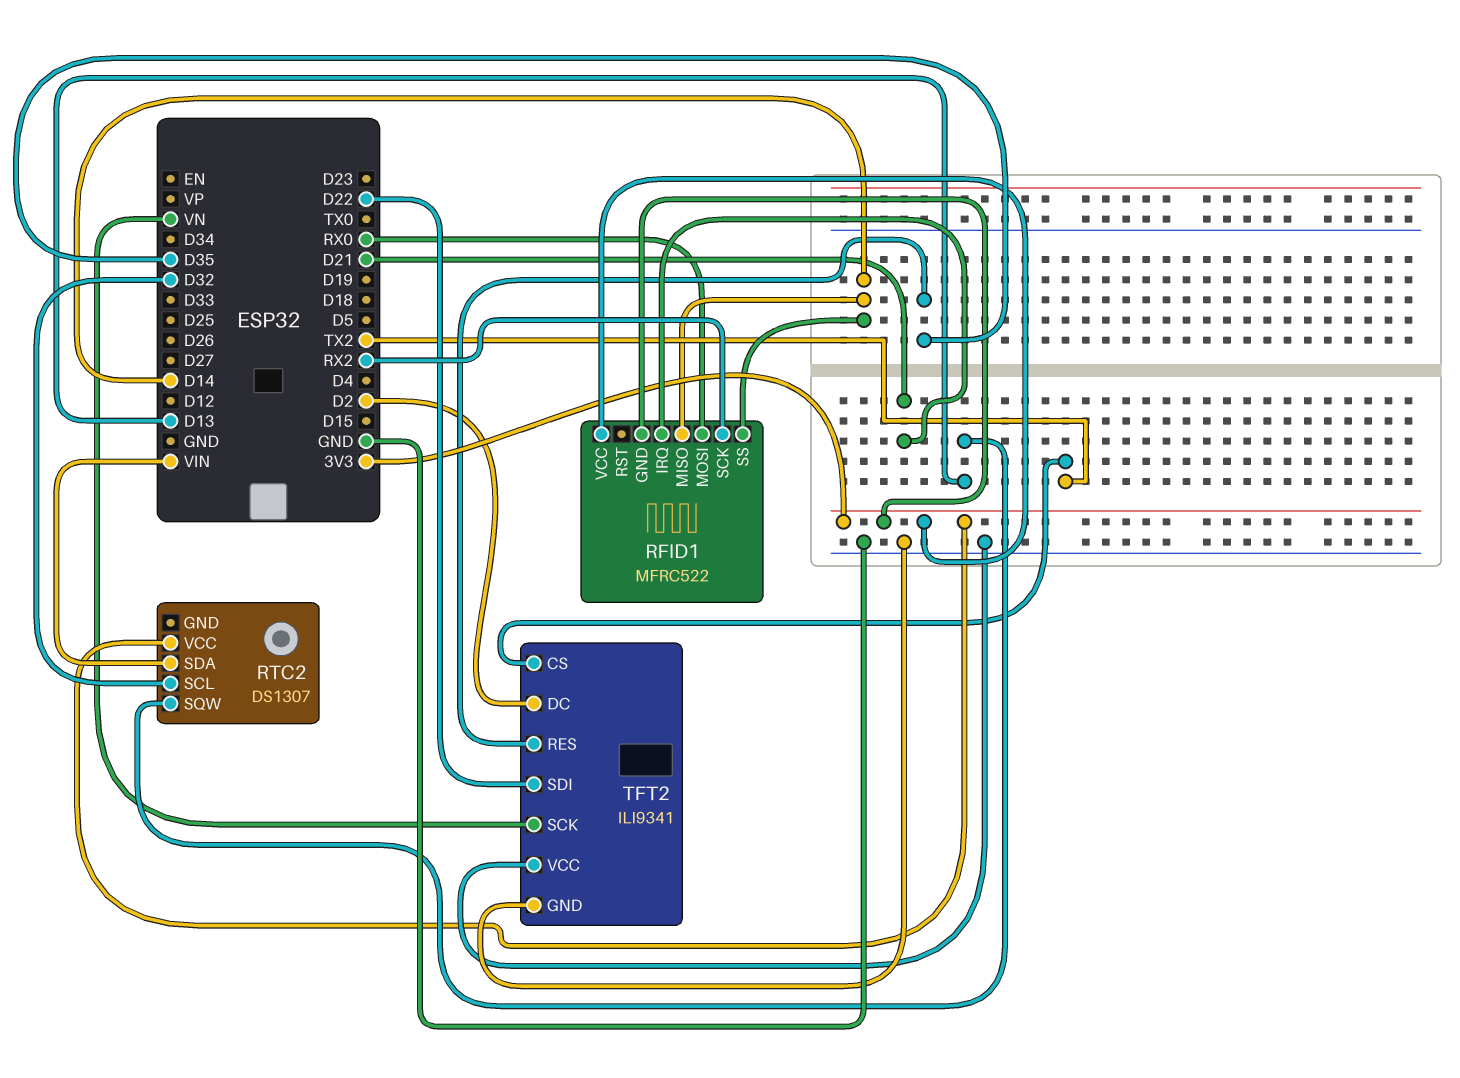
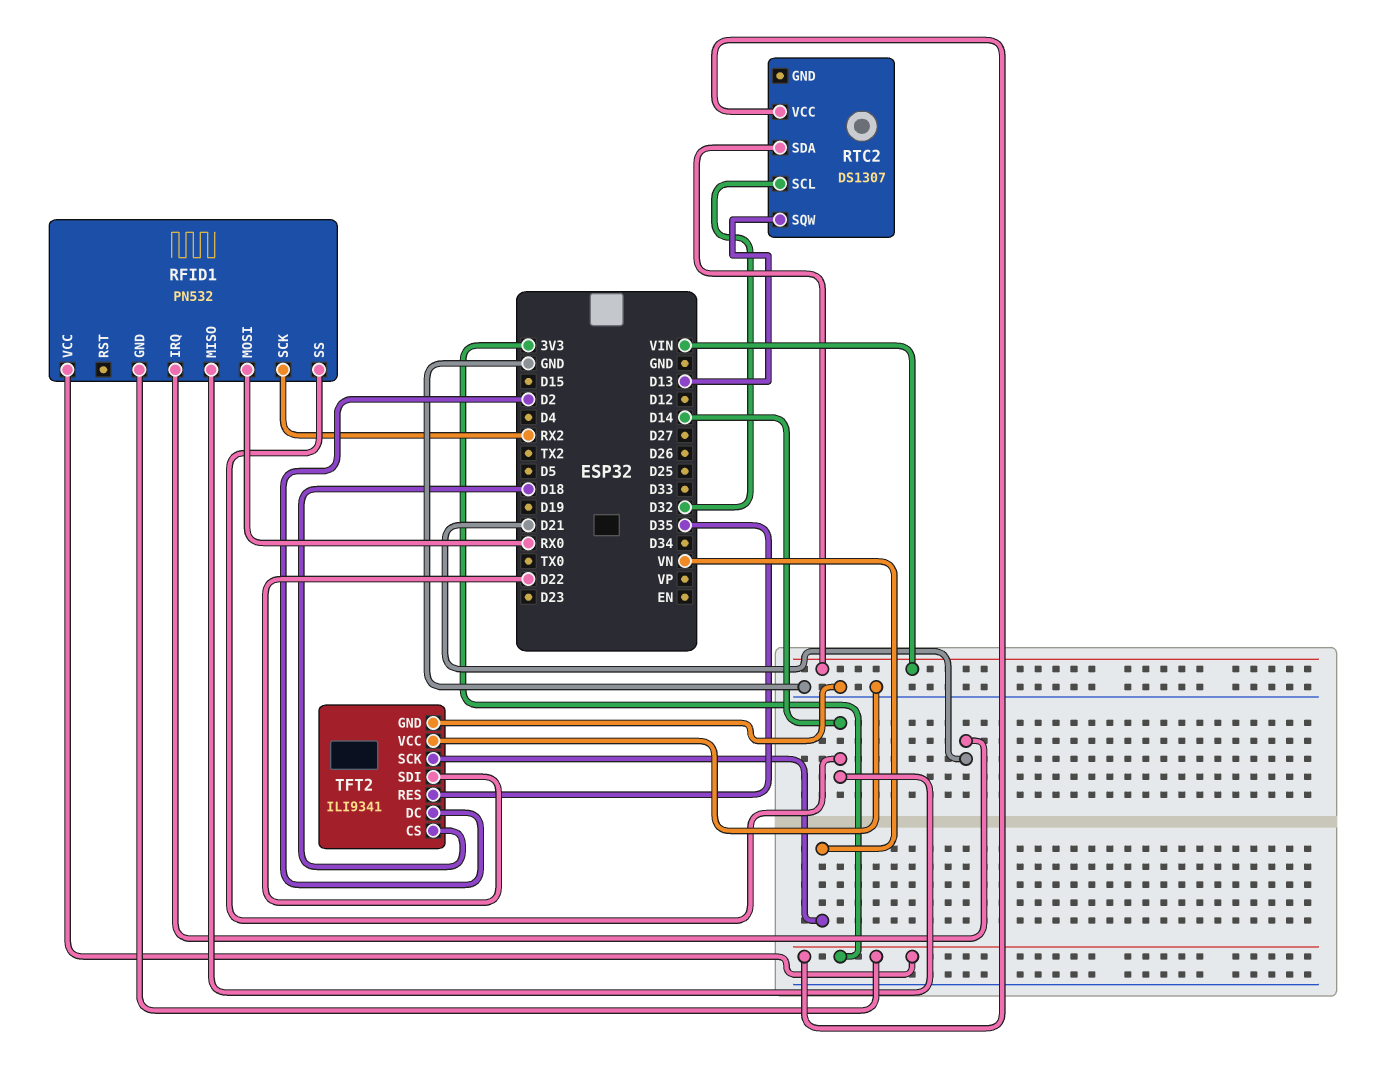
RFID1: MFRC522 -> PN532
TFT2 pin CS: TX2 -> D18

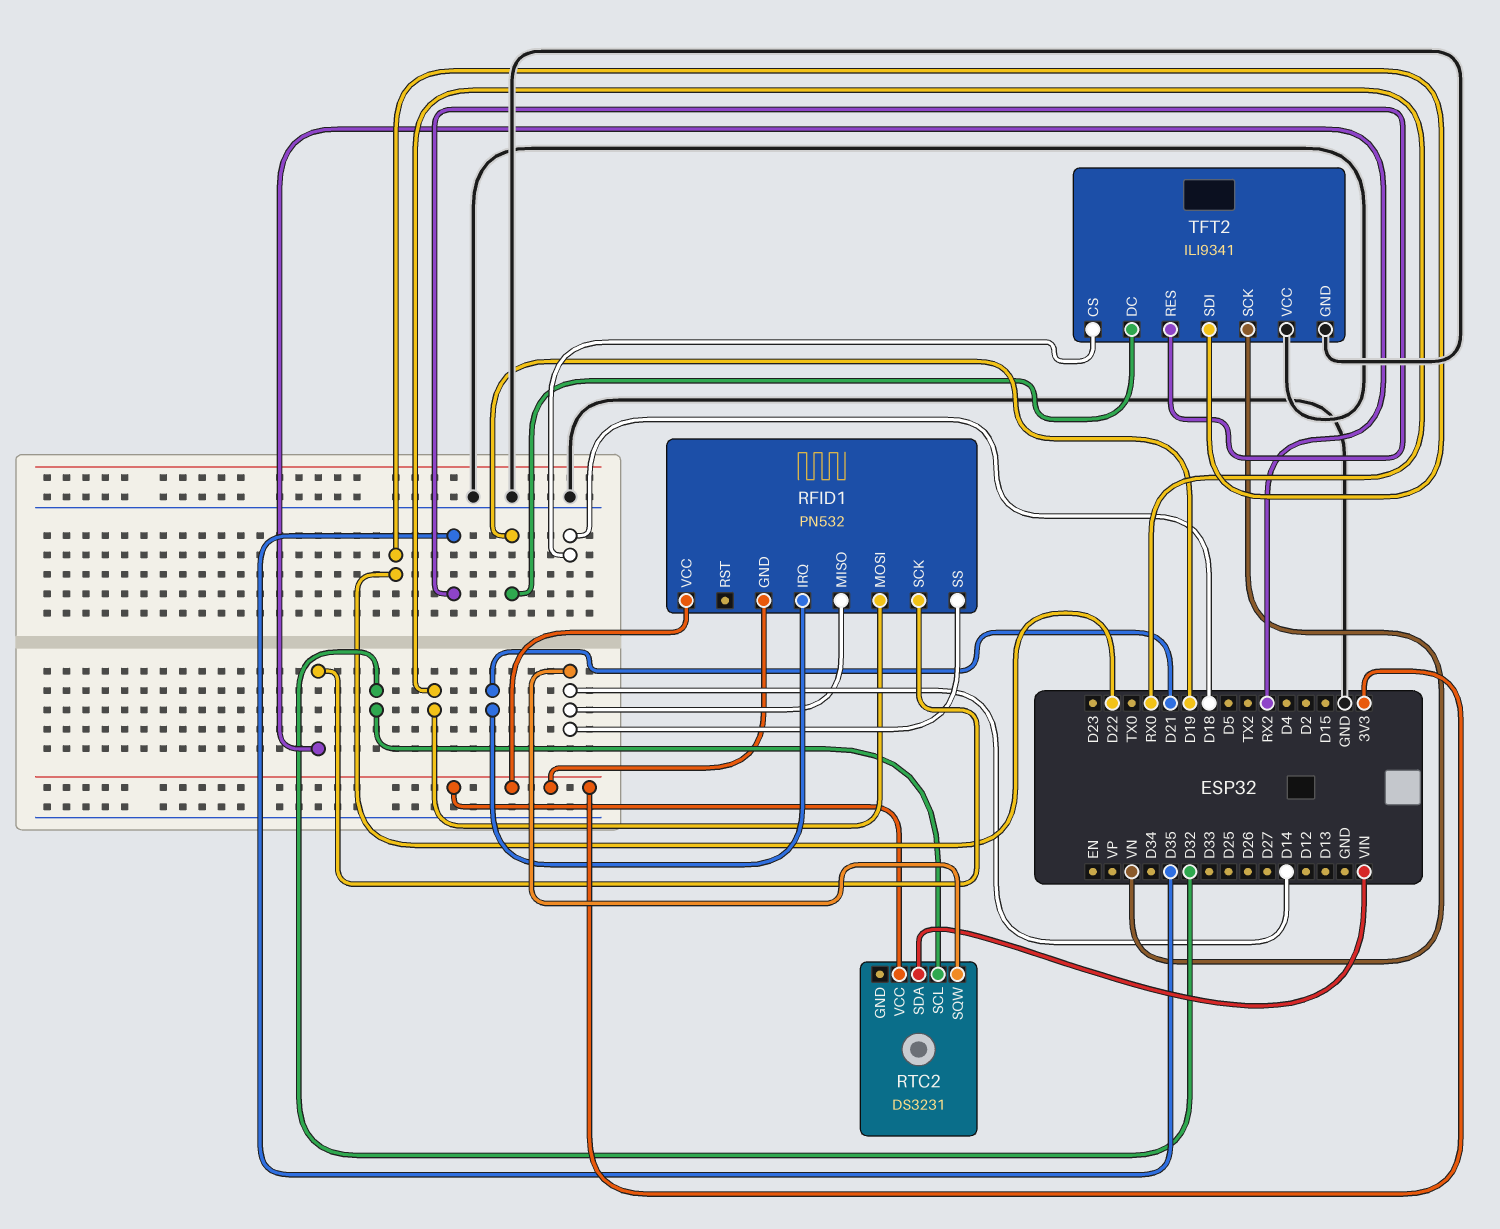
RTC2: DS1307 -> DS3231
RTC2 pin SQW: D13 -> D14
TFT2 pin DC: D2 -> D19

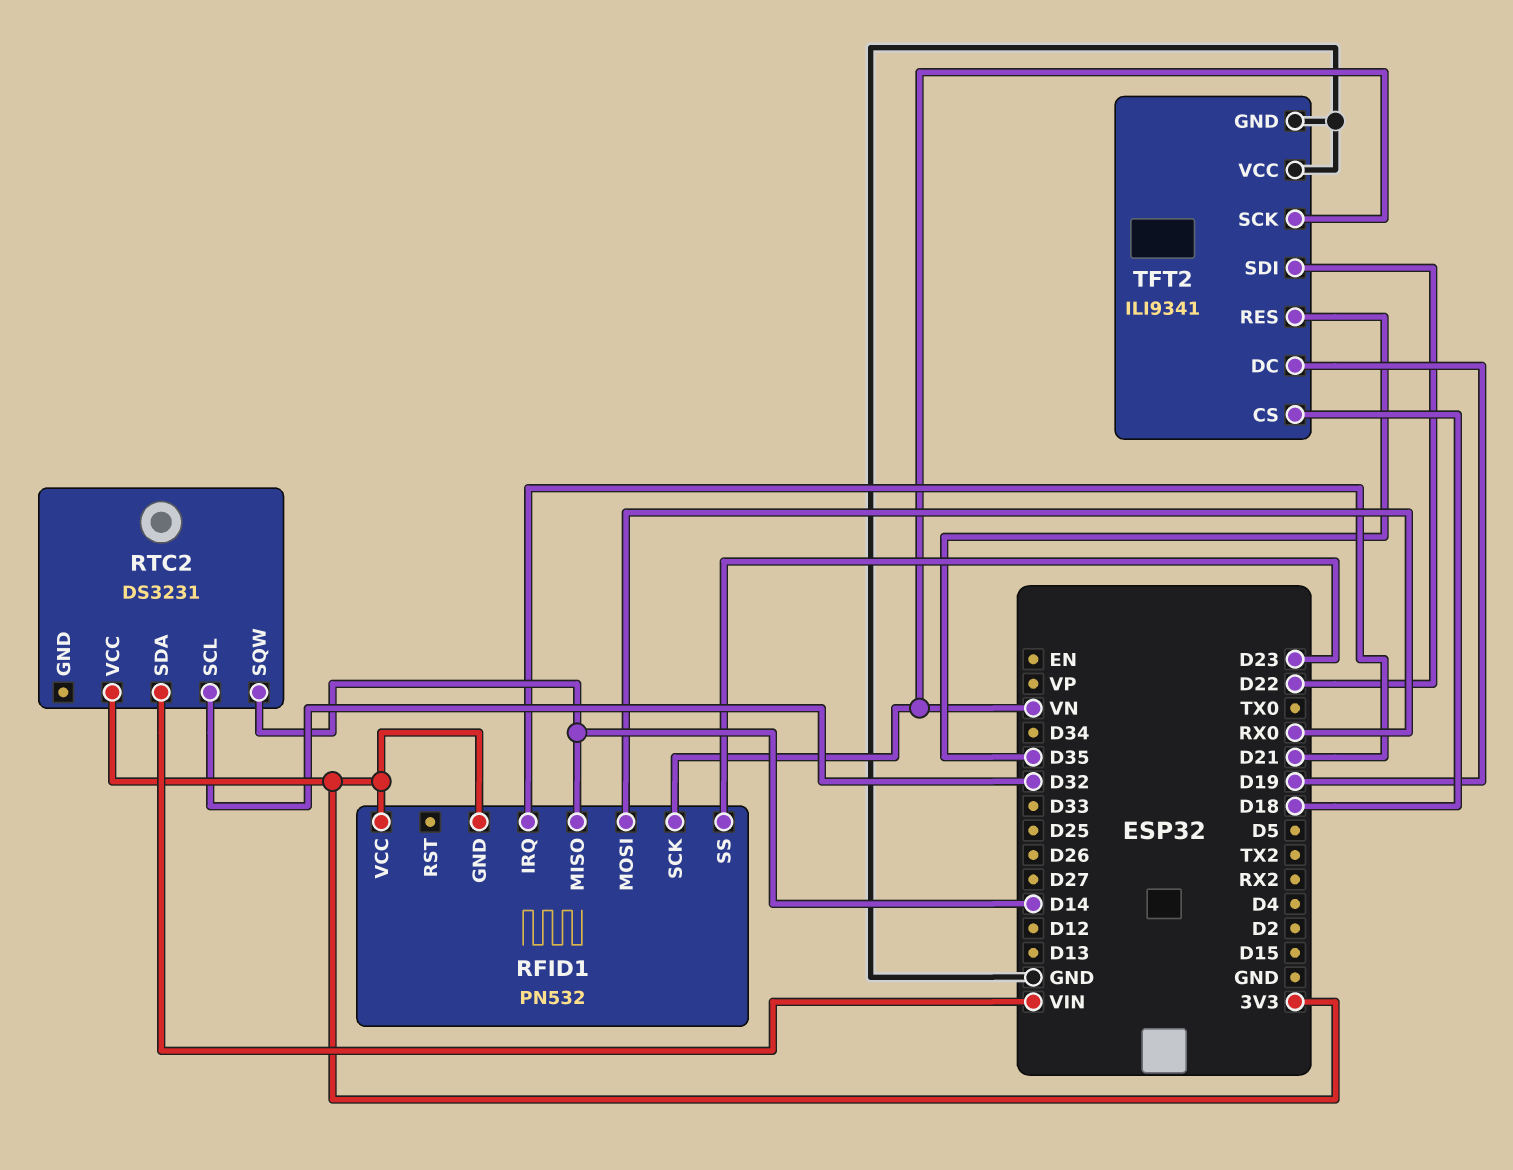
RFID1 pin SCK: RX2 -> VN
RFID1 pin SS: D14 -> D23

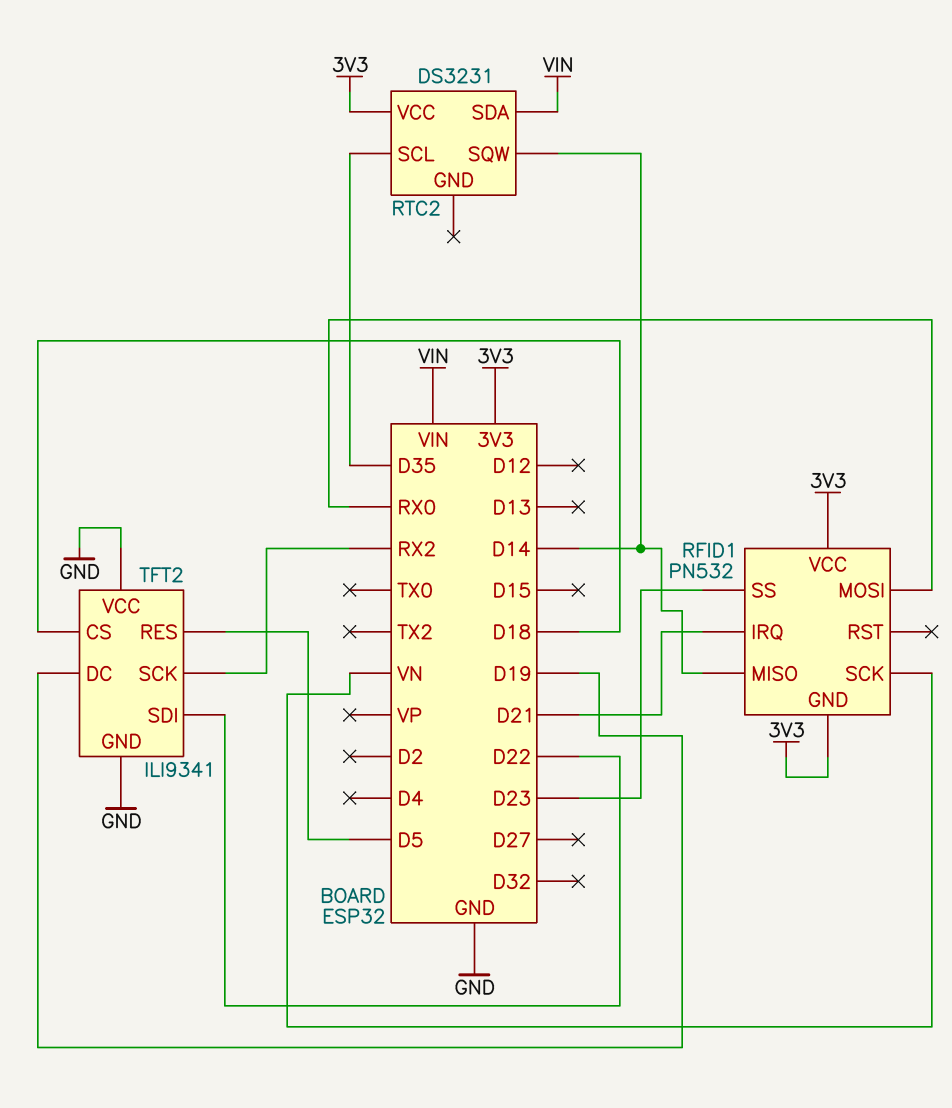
RTC2 pin SCL: D32 -> D35
TFT2 pin RES: D35 -> D5
TFT2 pin SCK: VN -> RX2

